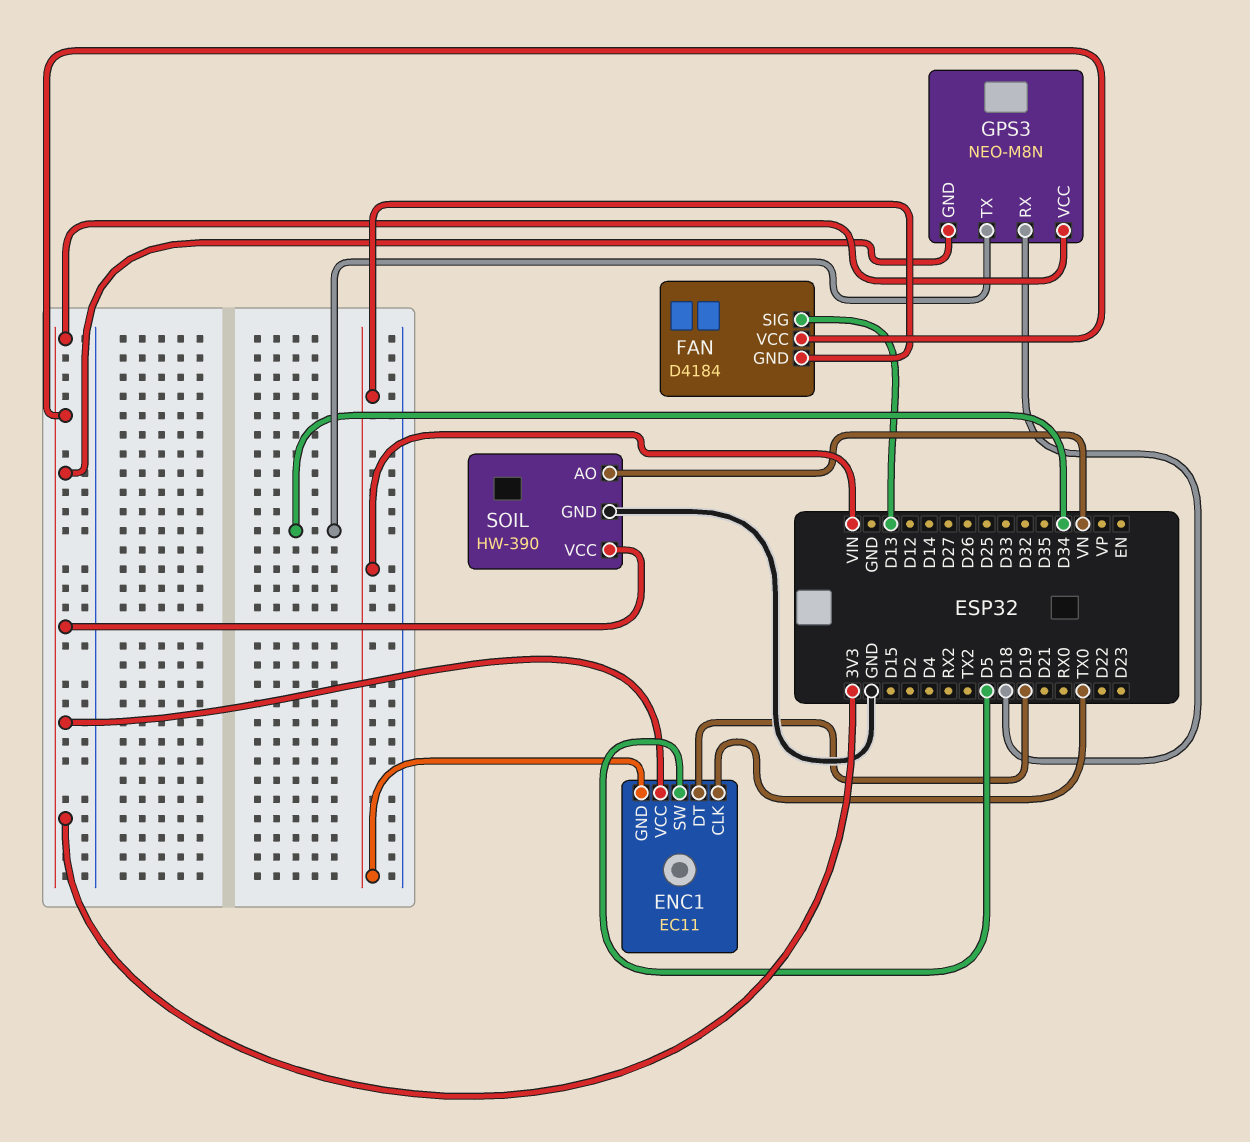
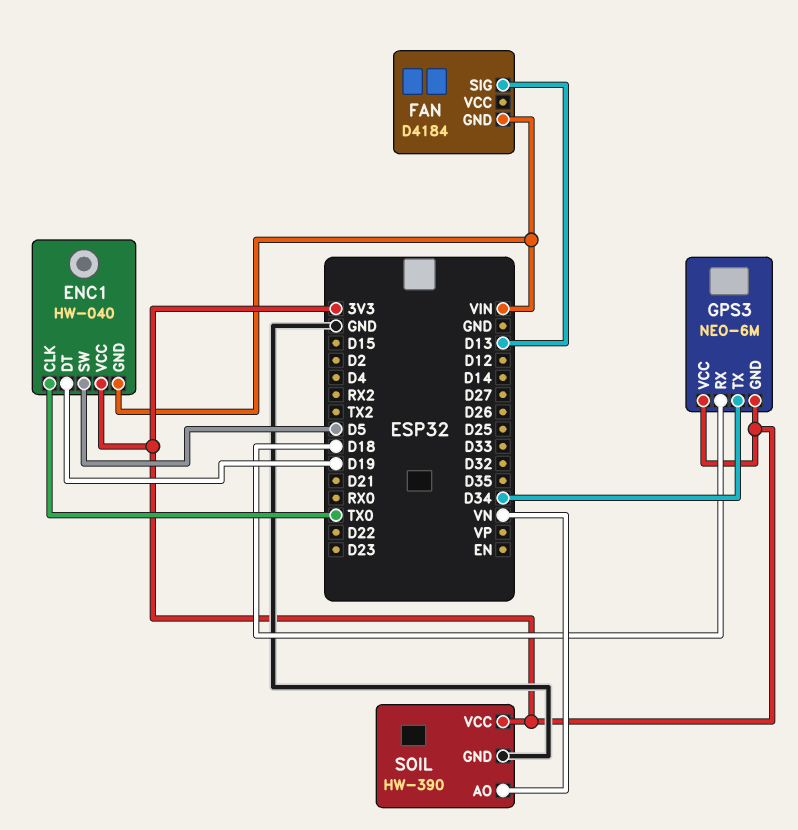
ENC1: EC11 -> HW-040
FAN pin VCC: 3V3 -> none
GPS3: NEO-M8N -> NEO-6M

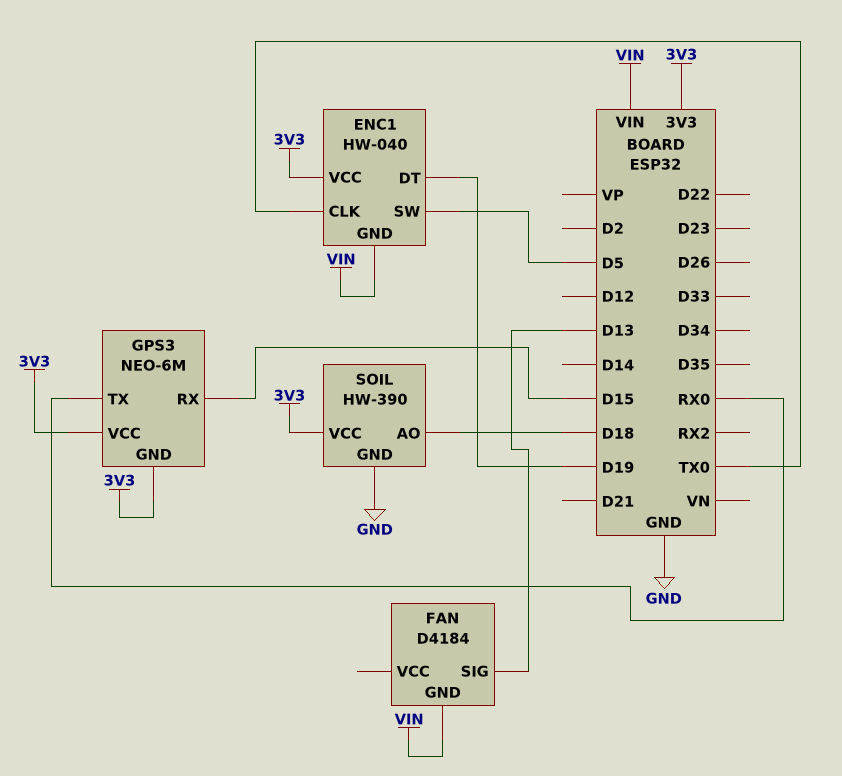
GPS3 pin RX: D18 -> D15
GPS3 pin TX: D34 -> RX0
SOIL pin AO: VN -> D18

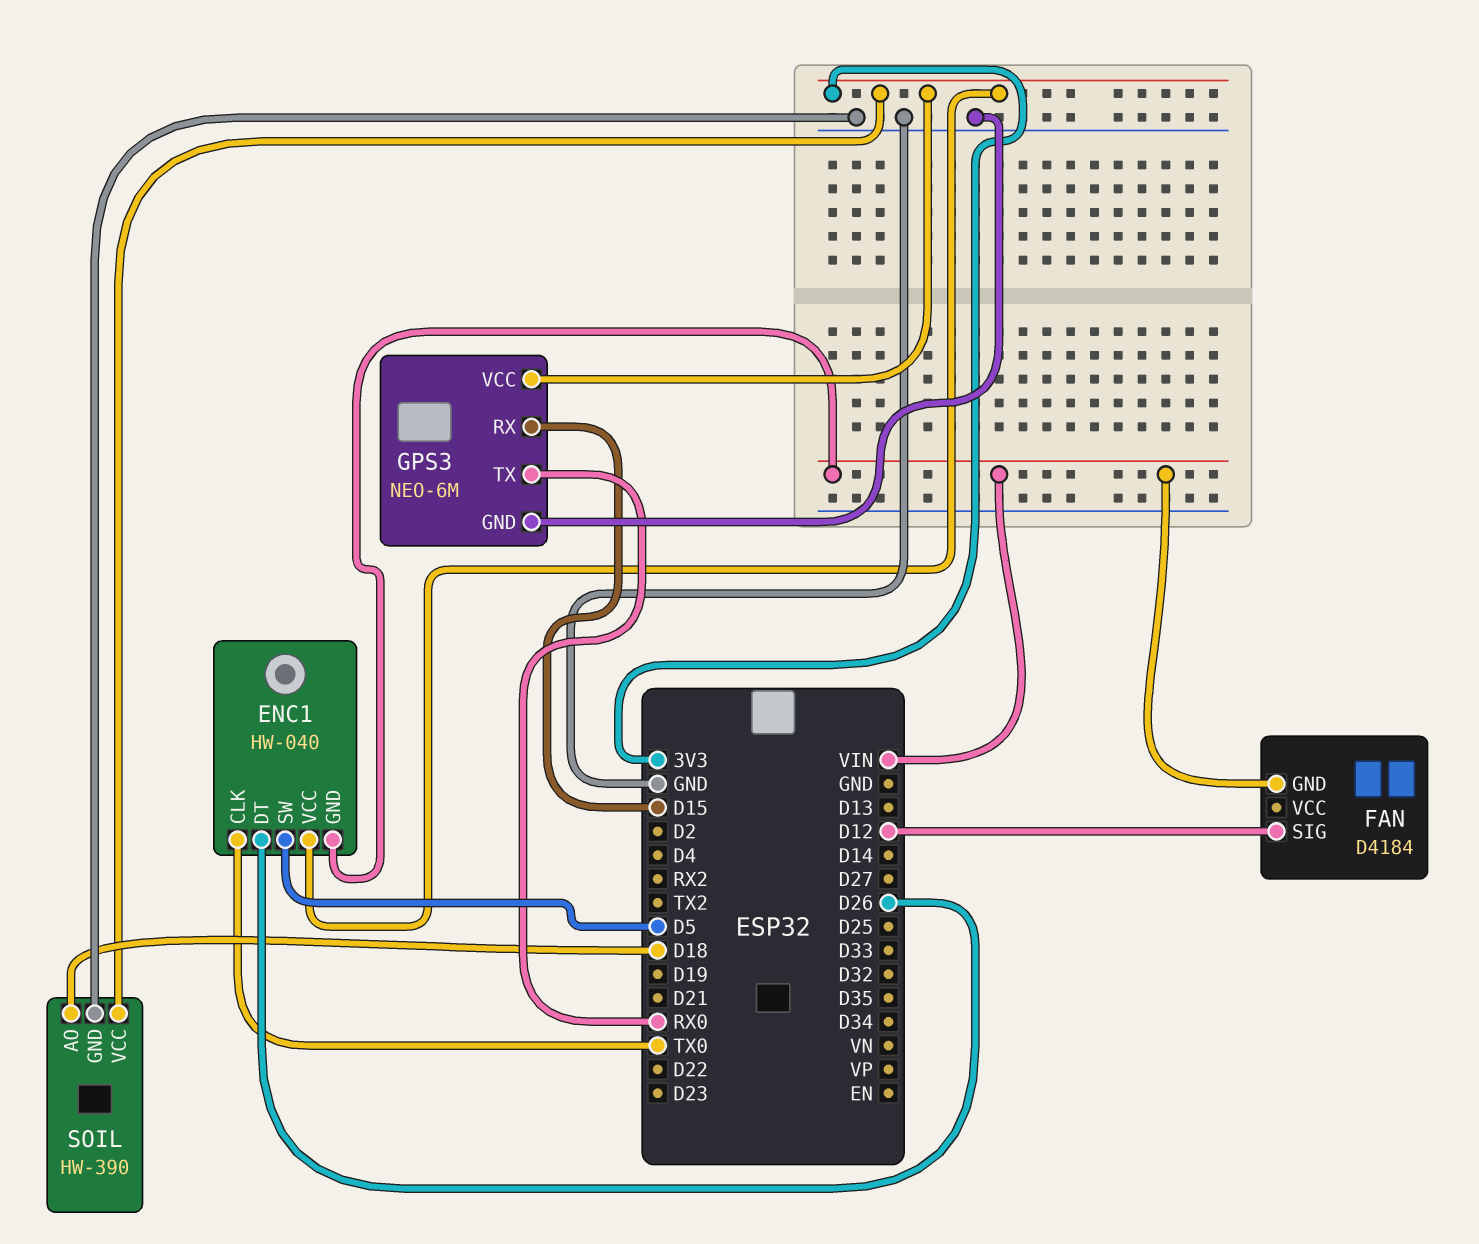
ENC1 pin DT: D19 -> D26
FAN pin SIG: D13 -> D12
GPS3 pin GND: 3V3 -> GND

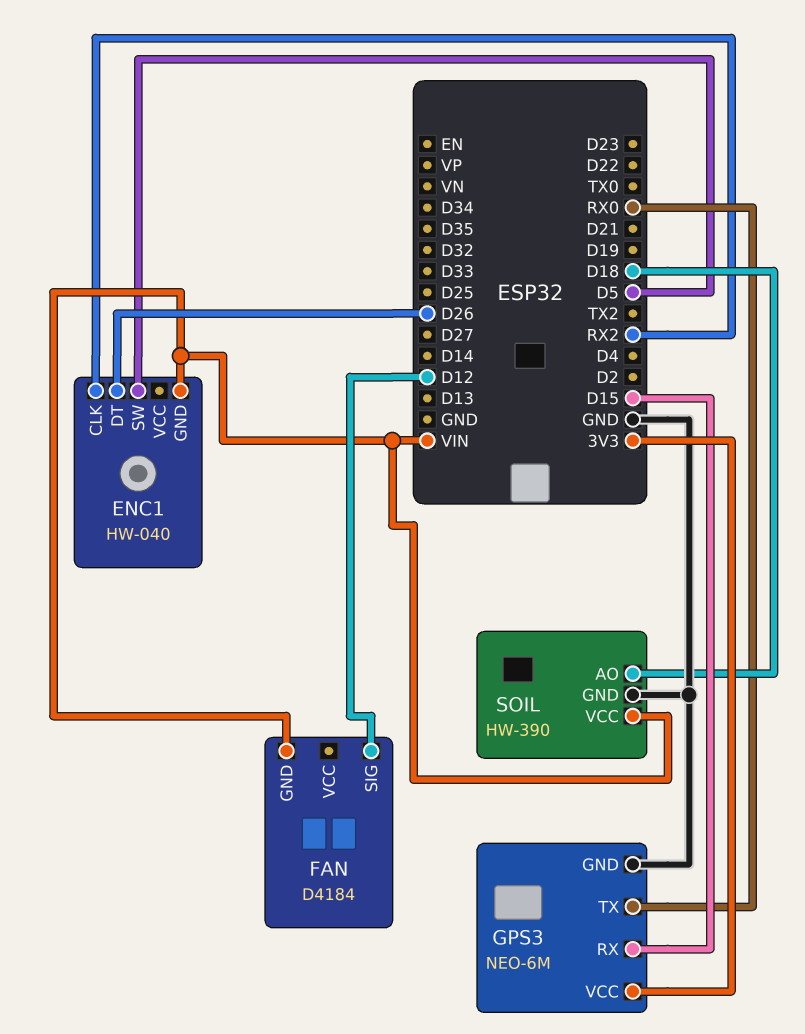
ENC1 pin CLK: TX0 -> RX2
ENC1 pin VCC: 3V3 -> none
SOIL pin VCC: 3V3 -> VIN

